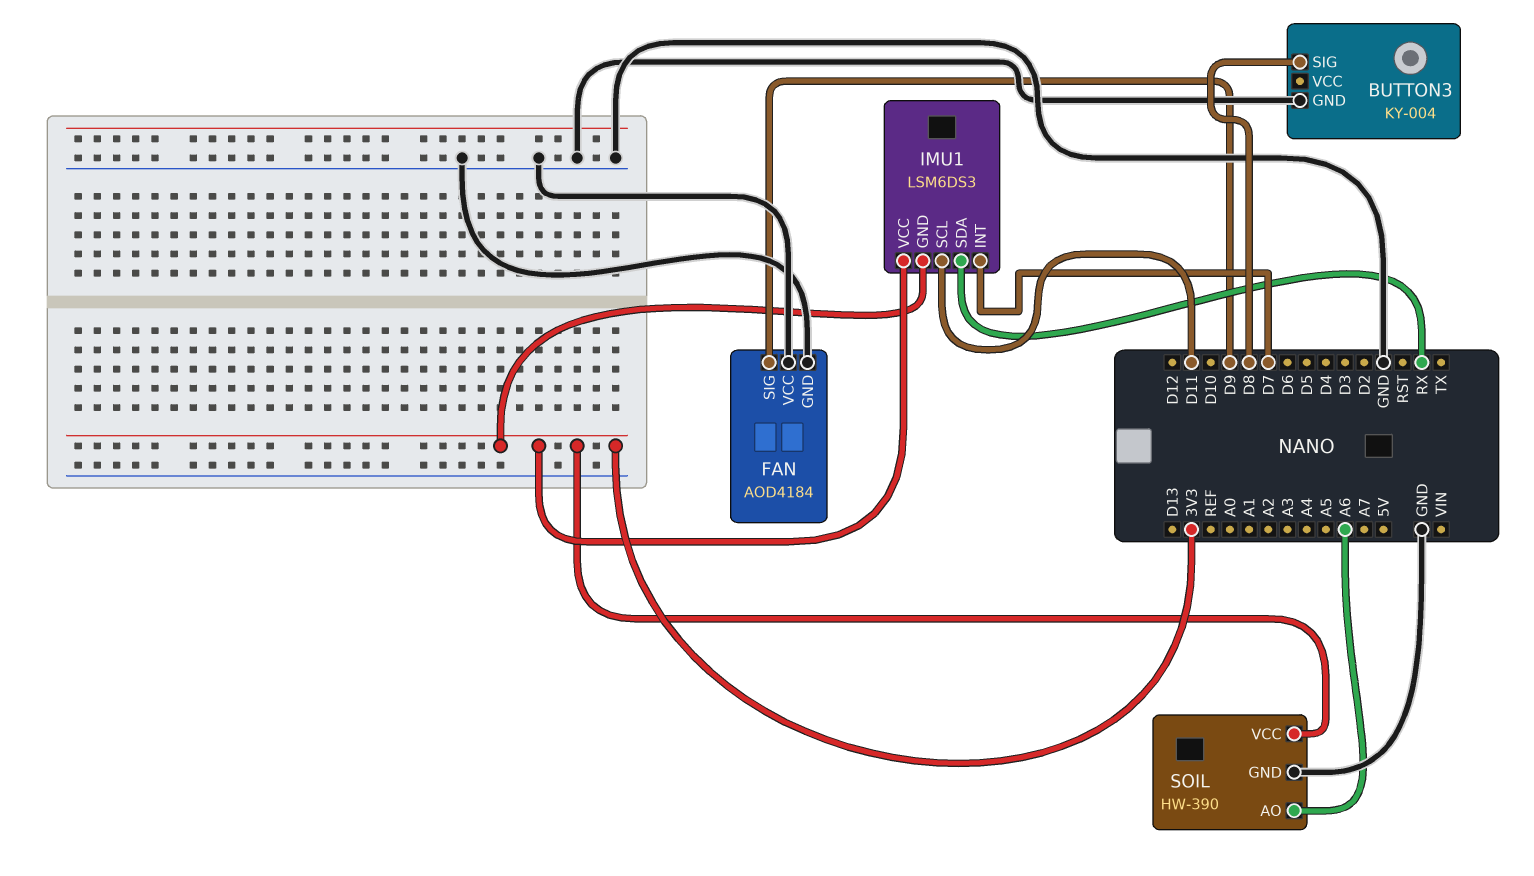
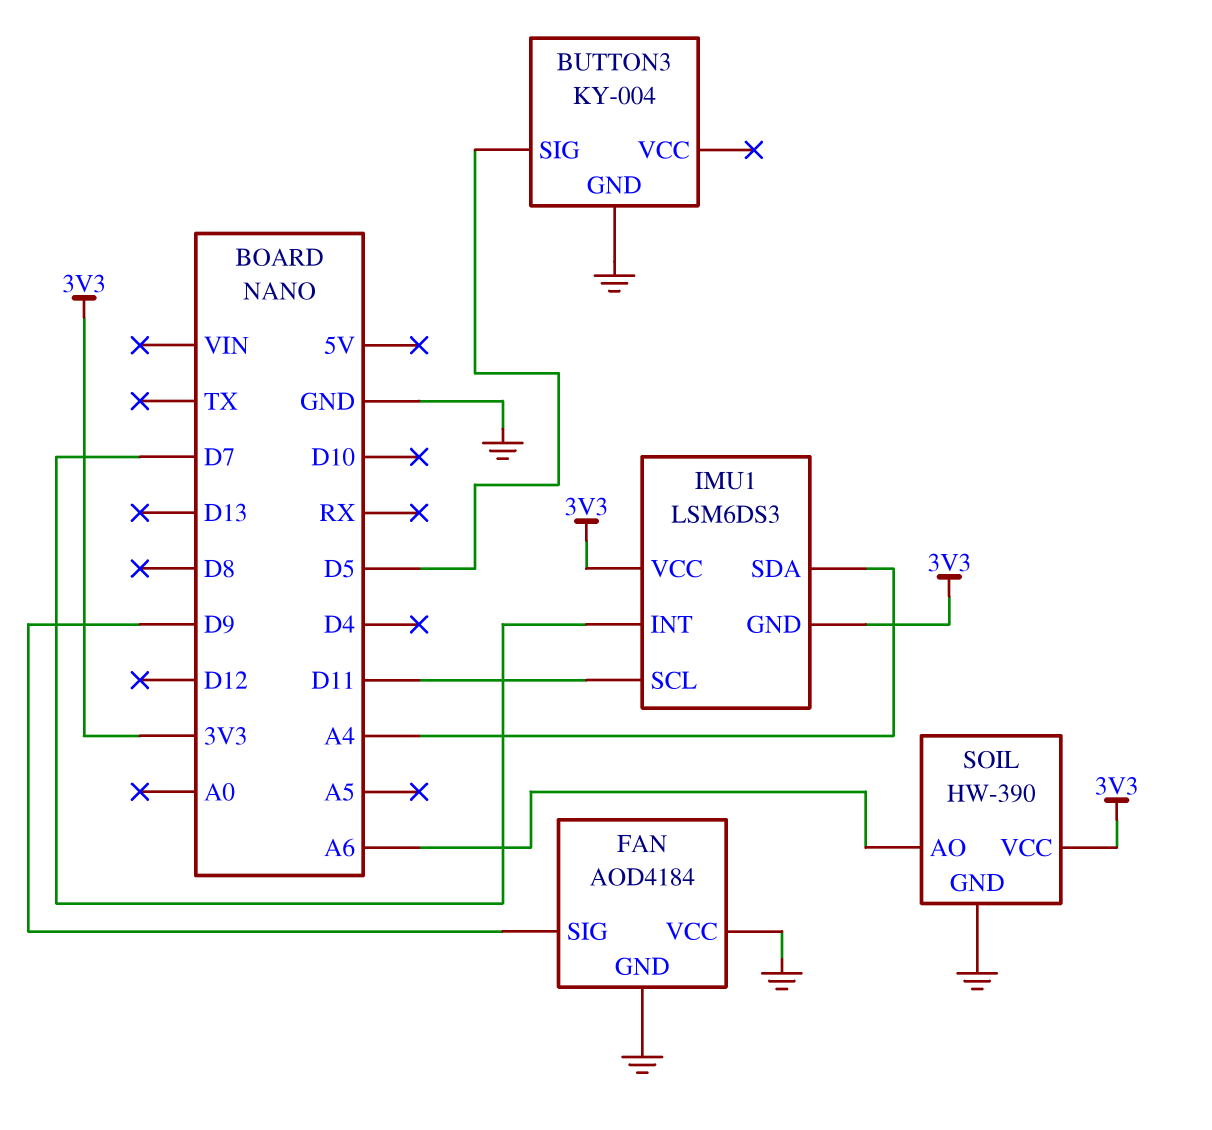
BUTTON3 pin SIG: D8 -> D5
IMU1 pin SDA: RX -> A4

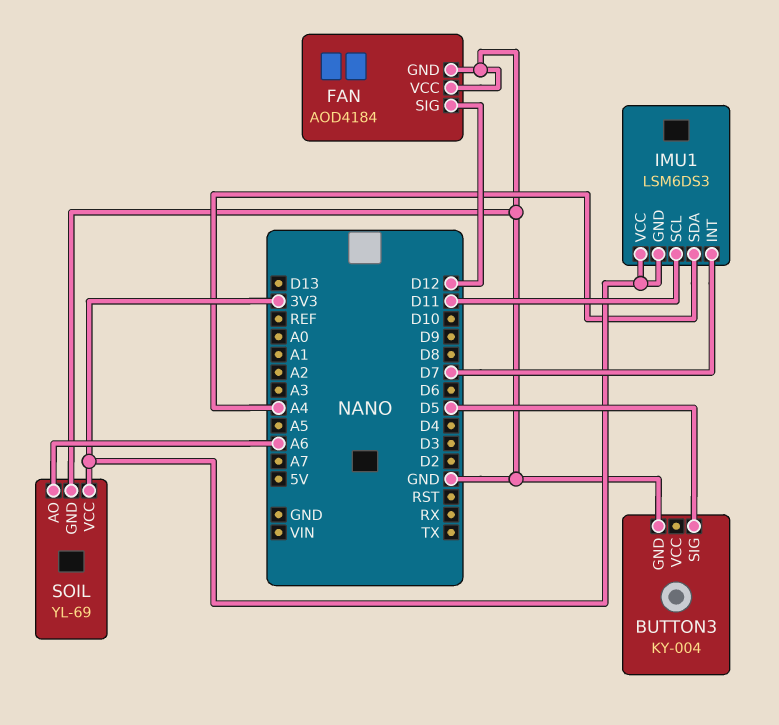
FAN pin SIG: D9 -> D12
SOIL: HW-390 -> YL-69

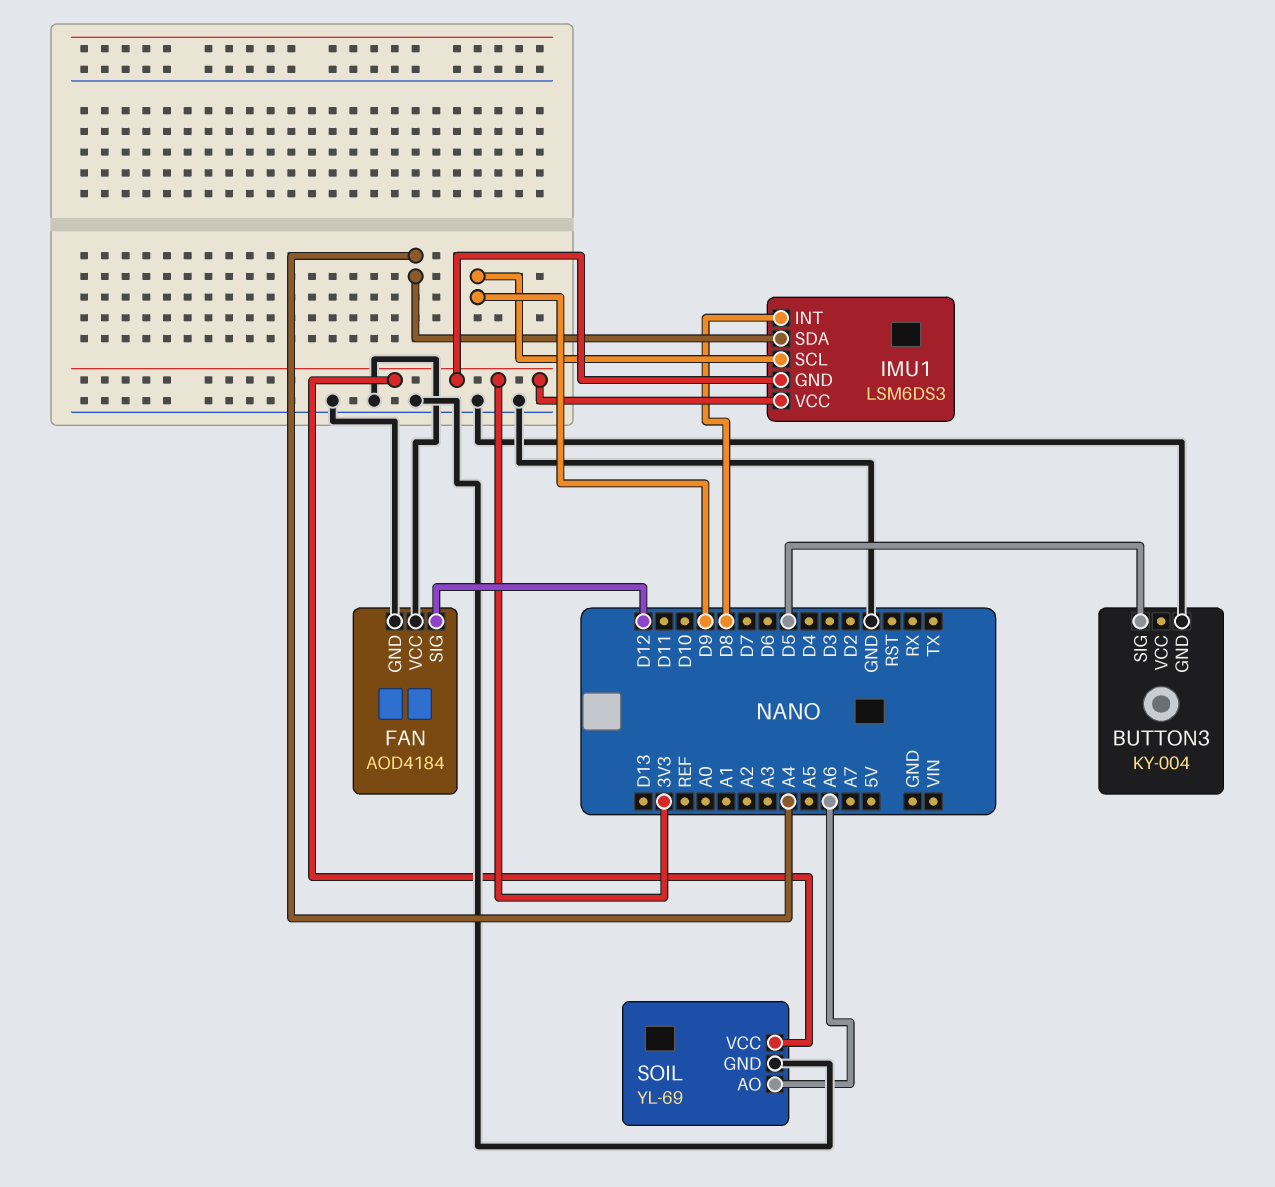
IMU1 pin INT: D7 -> D8
IMU1 pin SCL: D11 -> D9

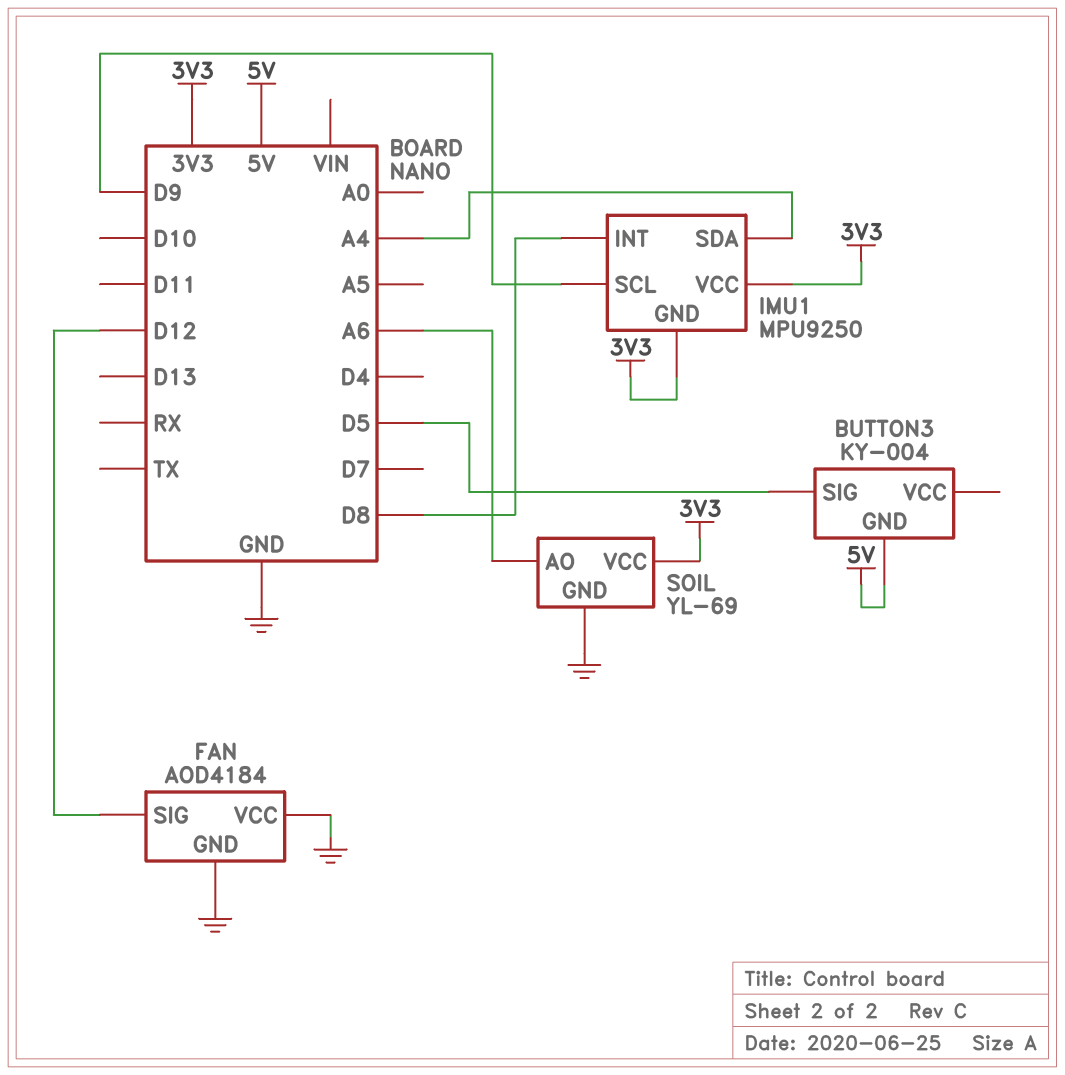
BUTTON3 pin GND: GND -> 5V
IMU1: LSM6DS3 -> MPU9250

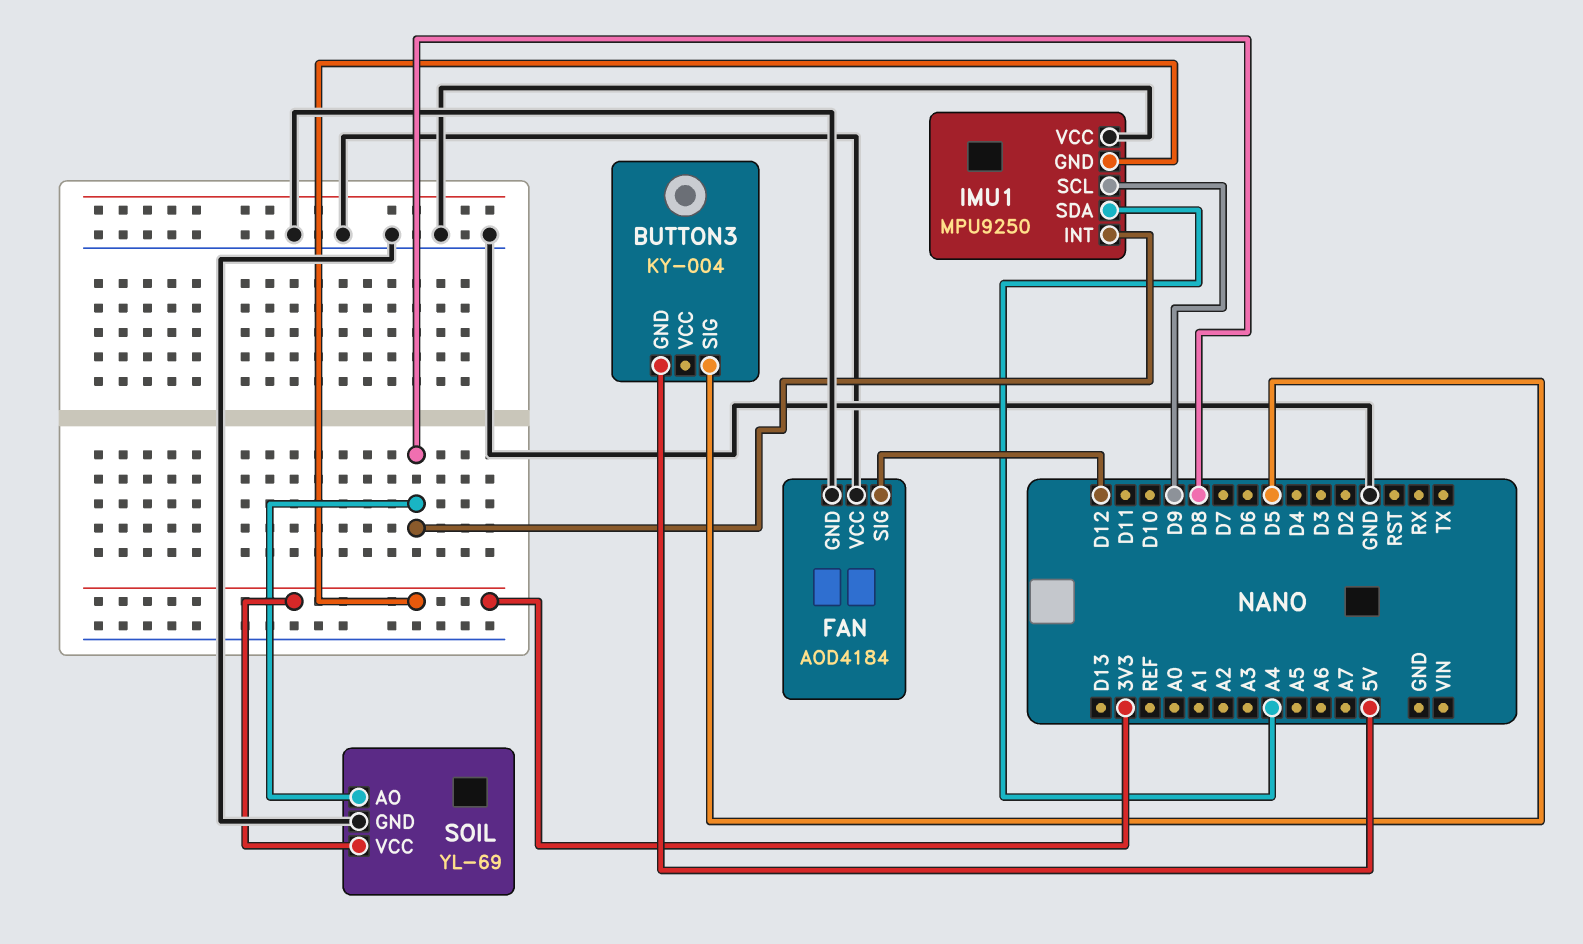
IMU1 pin VCC: 3V3 -> GND
SOIL pin AO: A6 -> D8

